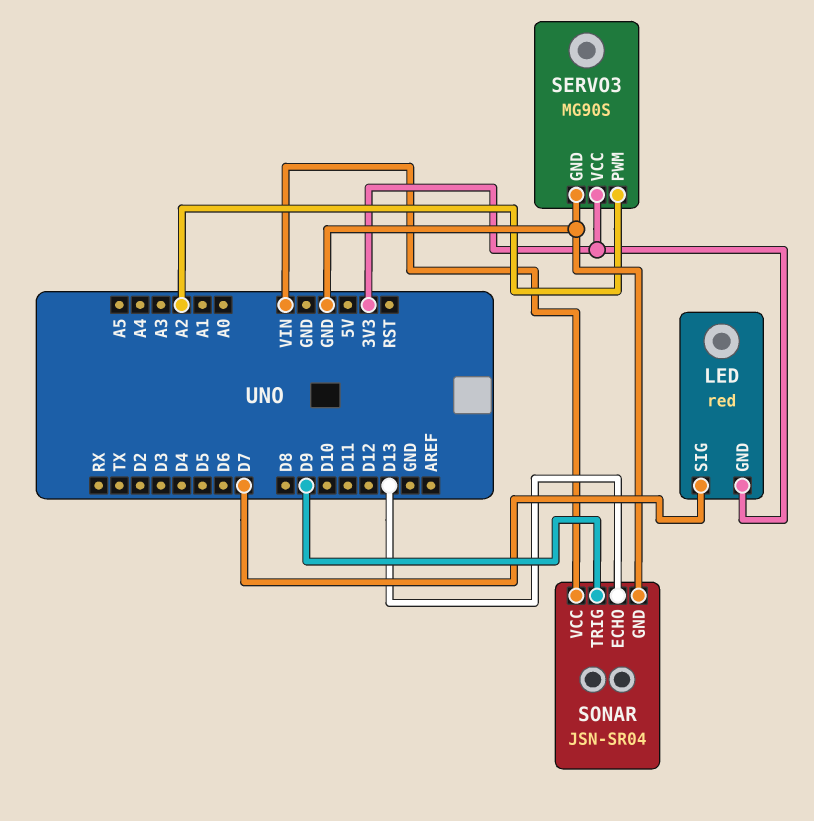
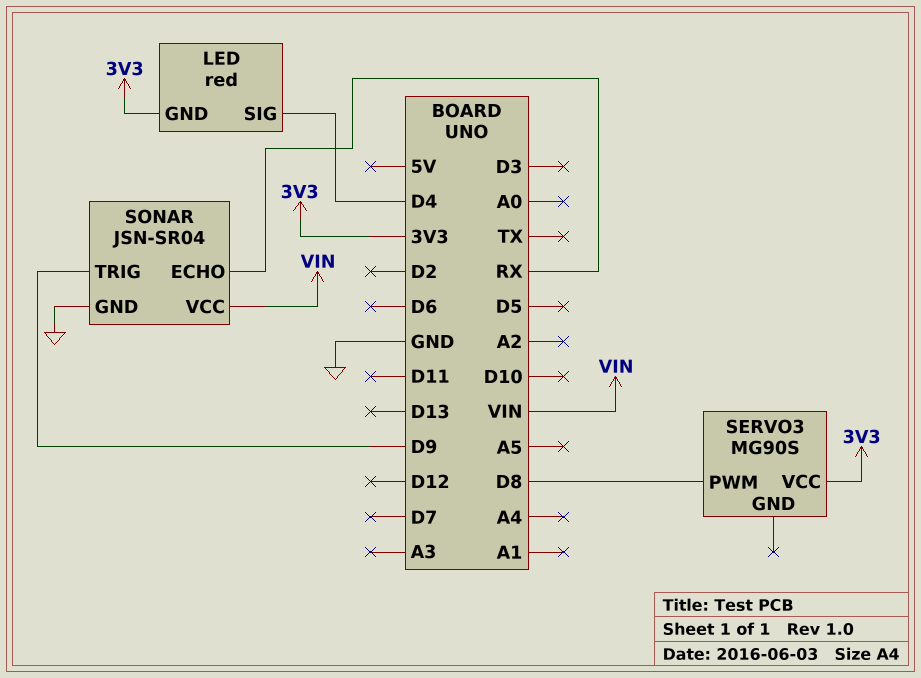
LED pin SIG: D7 -> D4
SERVO3 pin GND: GND -> none
SERVO3 pin PWM: A2 -> D8
SONAR pin ECHO: D13 -> RX

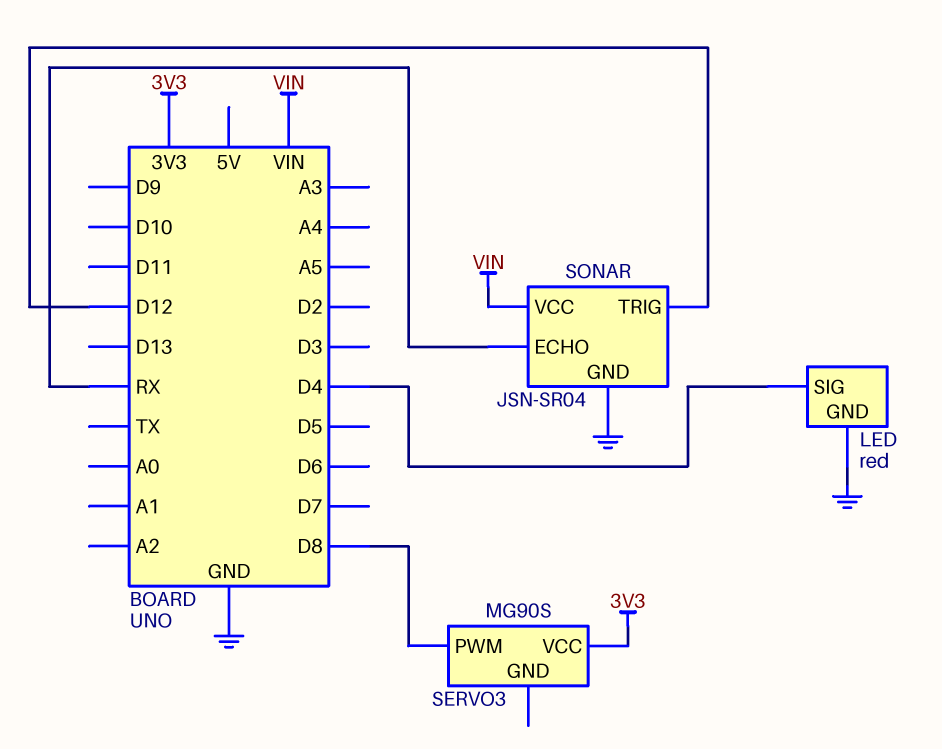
LED pin GND: 3V3 -> GND
SONAR pin TRIG: D9 -> D12

